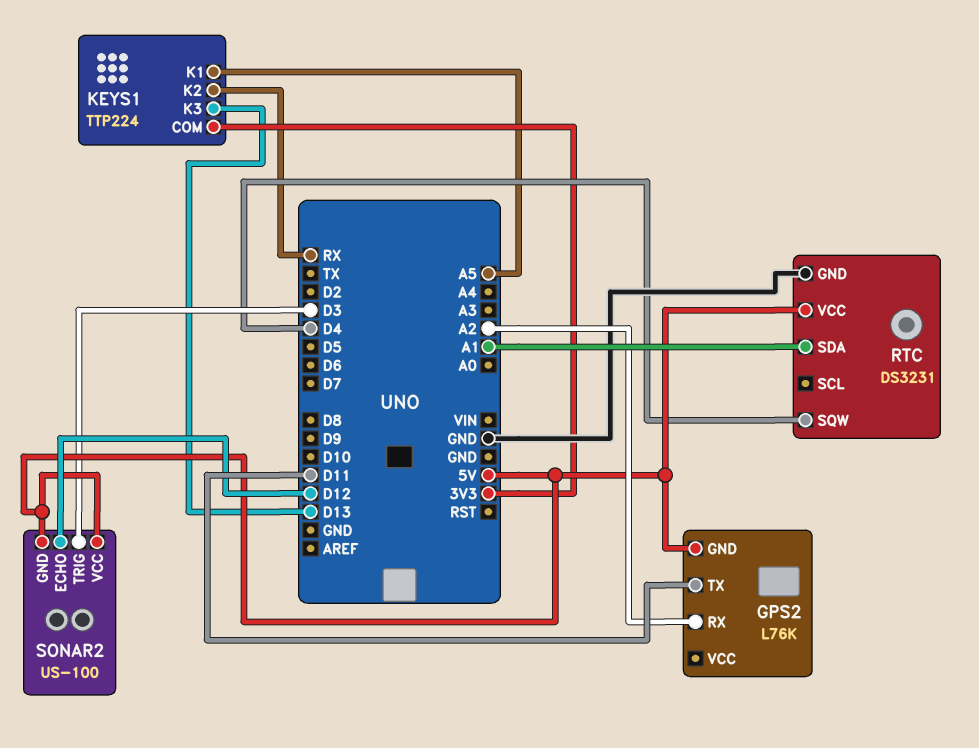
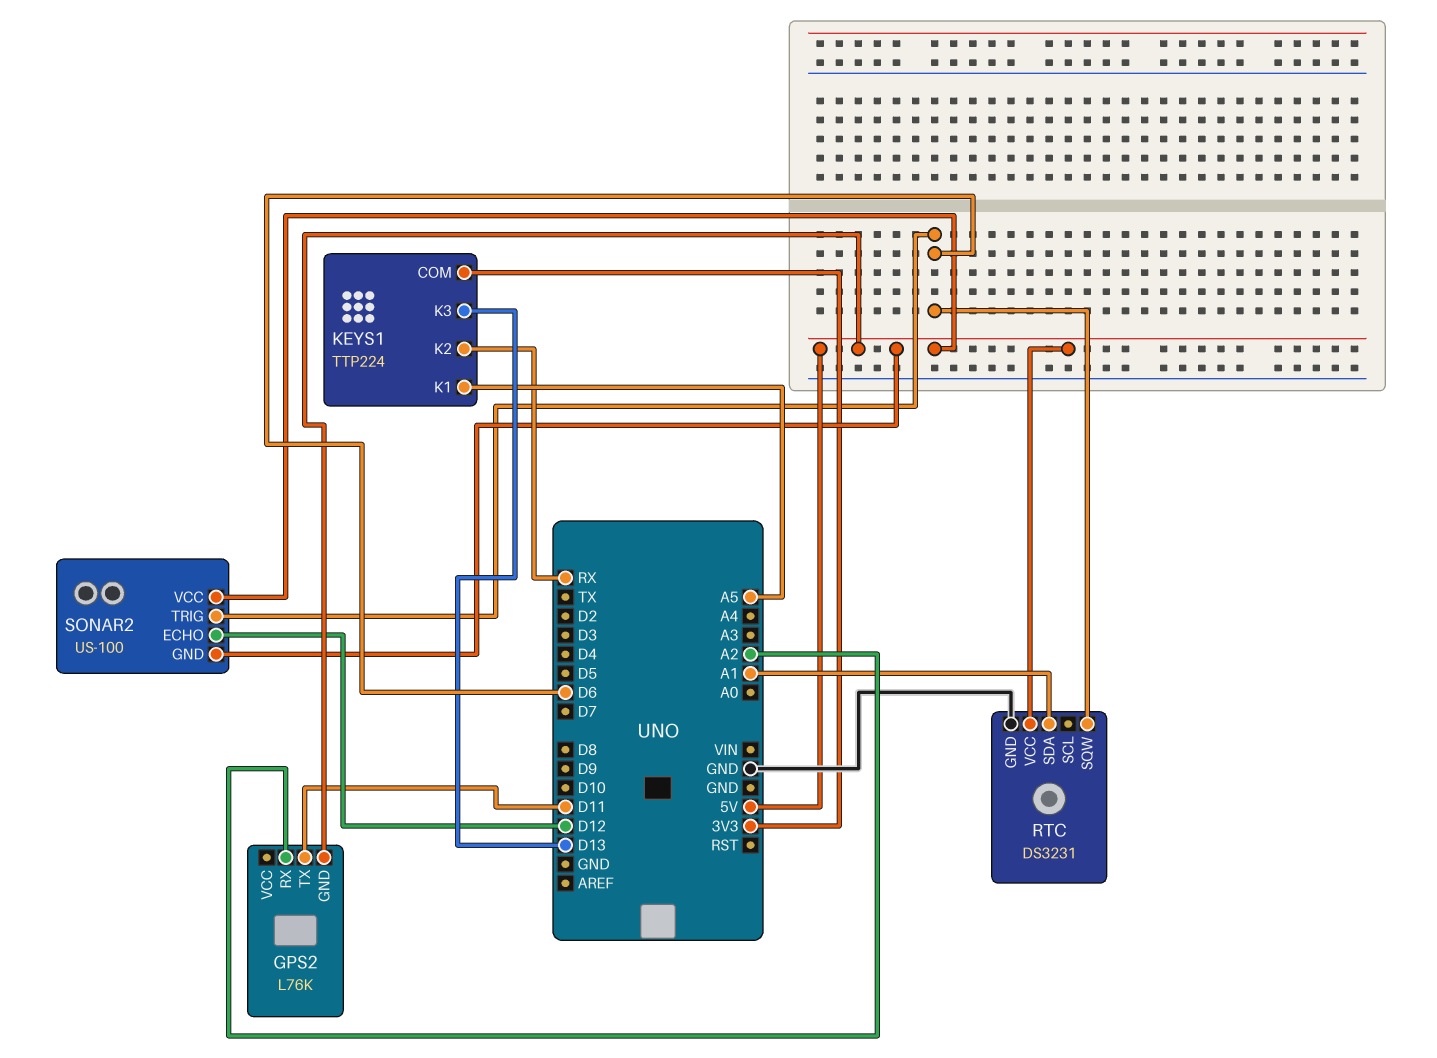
RTC pin SQW: D4 -> D6
SONAR2 pin TRIG: D3 -> D6

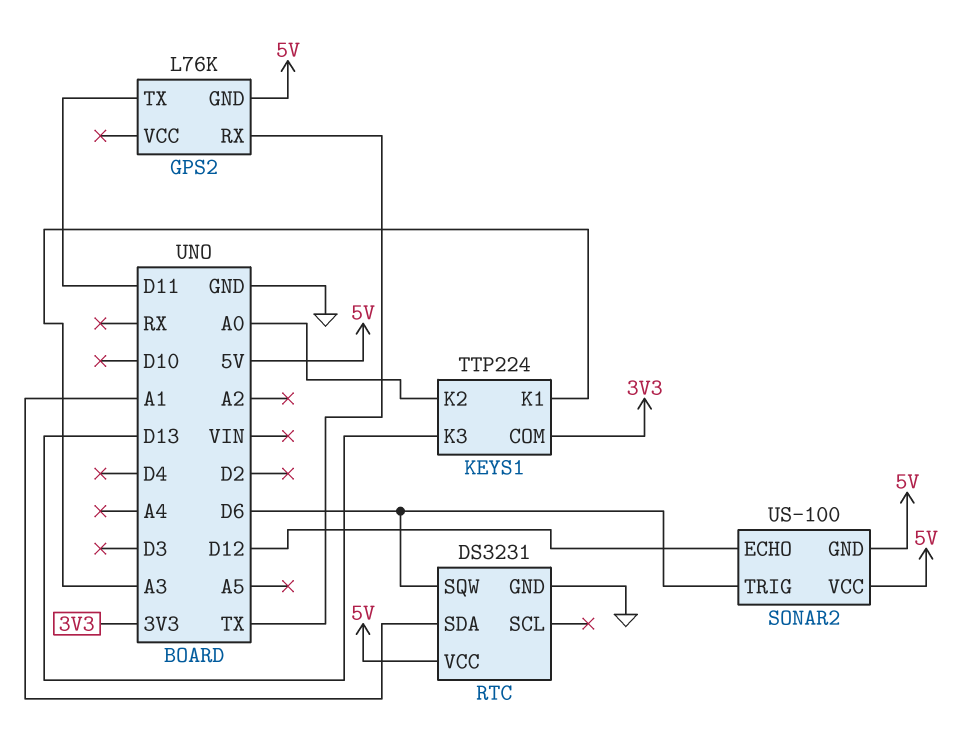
GPS2 pin RX: A2 -> TX
KEYS1 pin K1: A5 -> A3
KEYS1 pin K2: RX -> A0

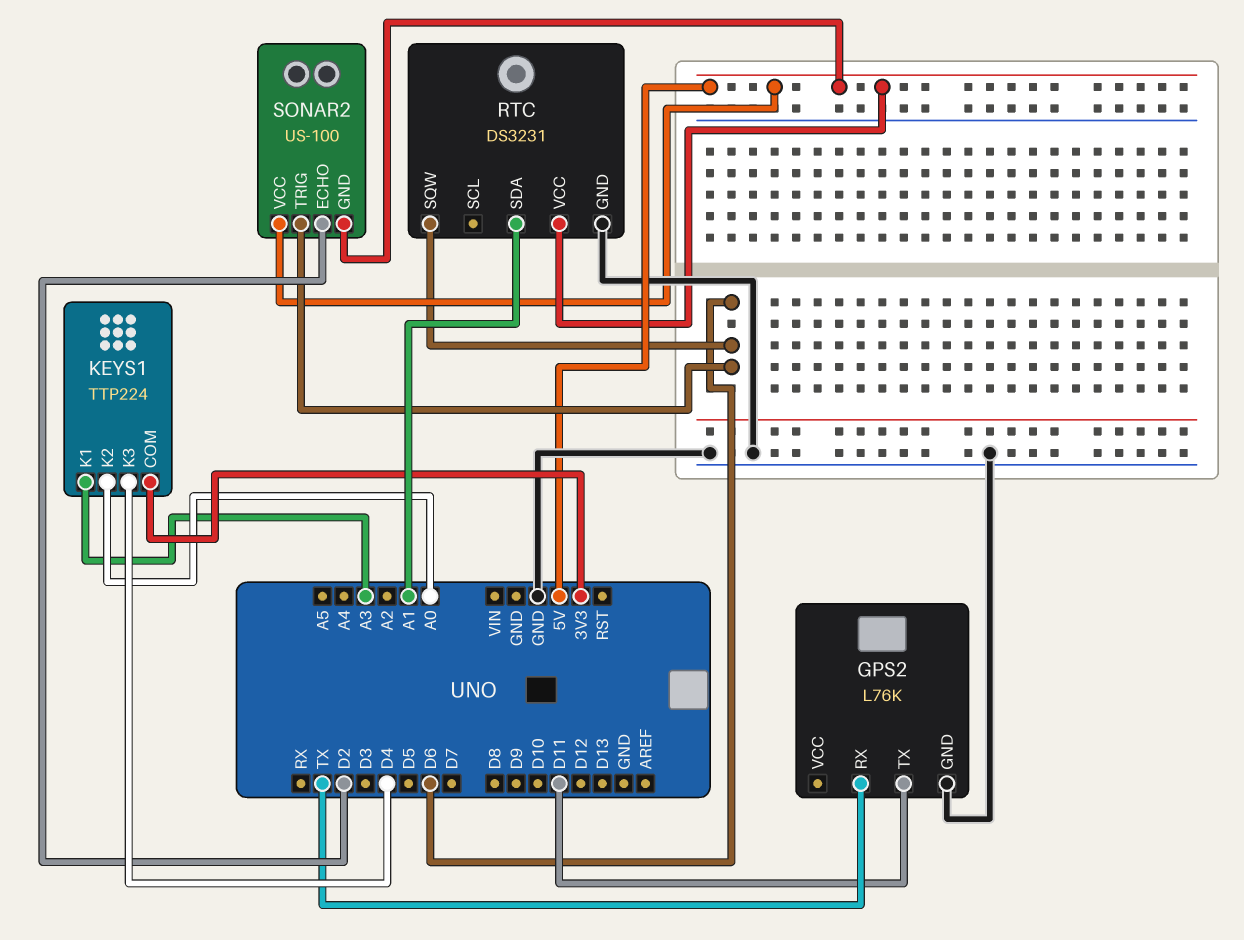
GPS2 pin GND: 5V -> GND
KEYS1 pin K3: D13 -> D4
SONAR2 pin ECHO: D12 -> D2

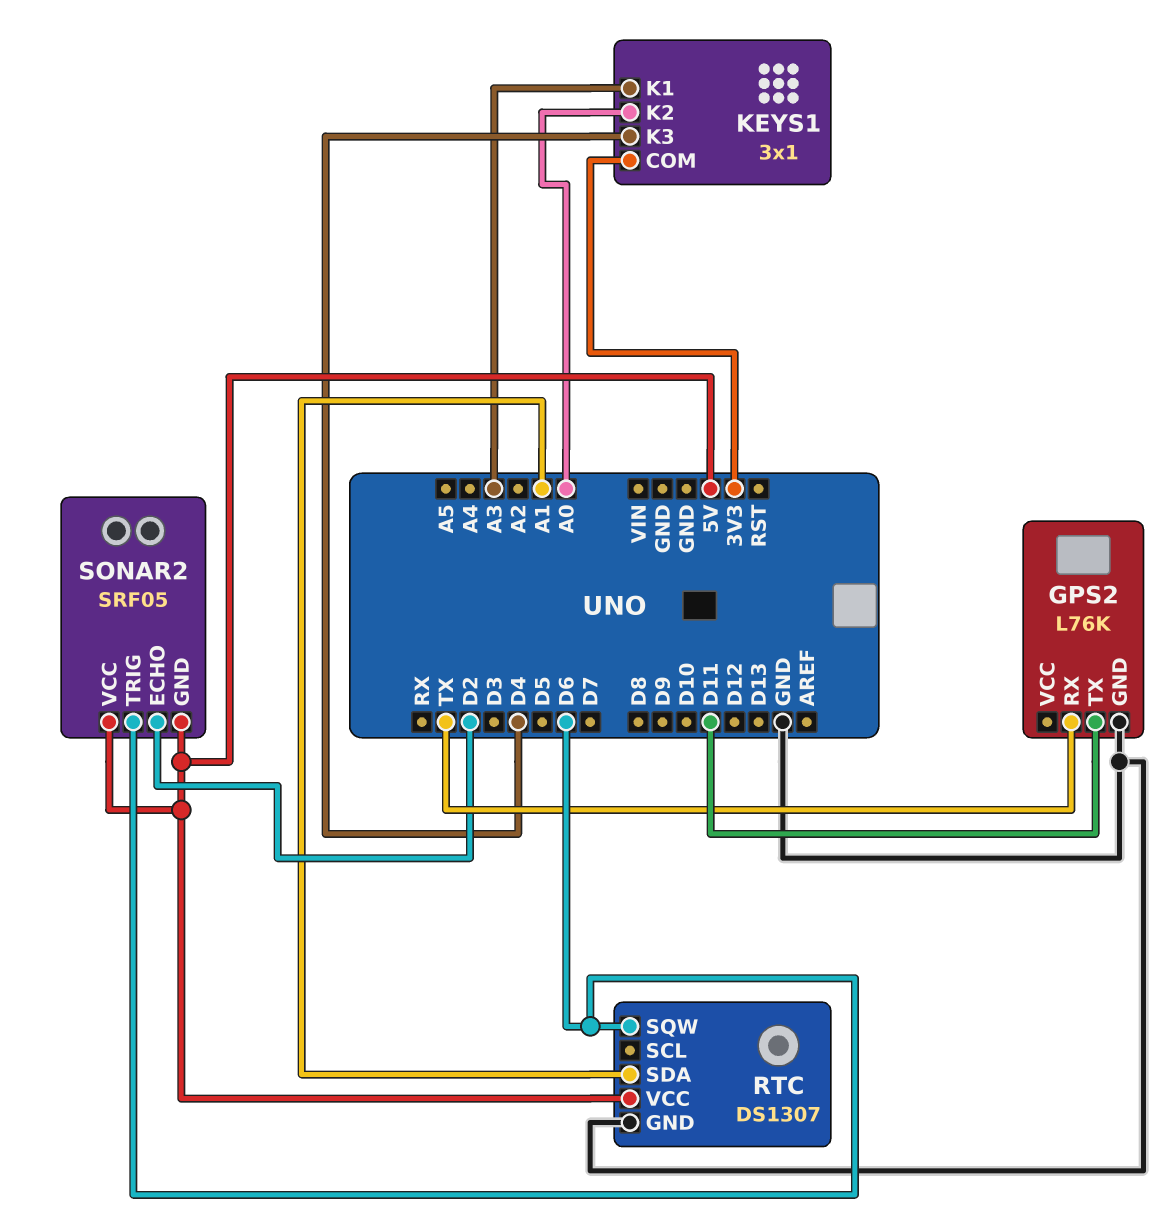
KEYS1: TTP224 -> 3x1
RTC: DS3231 -> DS1307
SONAR2: US-100 -> SRF05

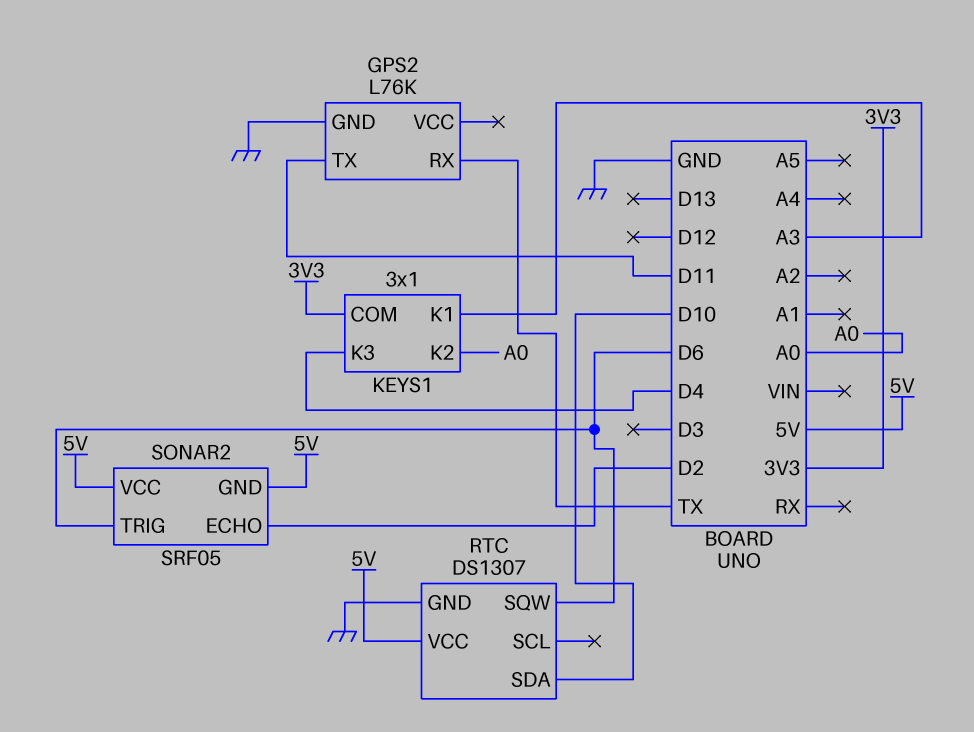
RTC pin SDA: A1 -> D10

